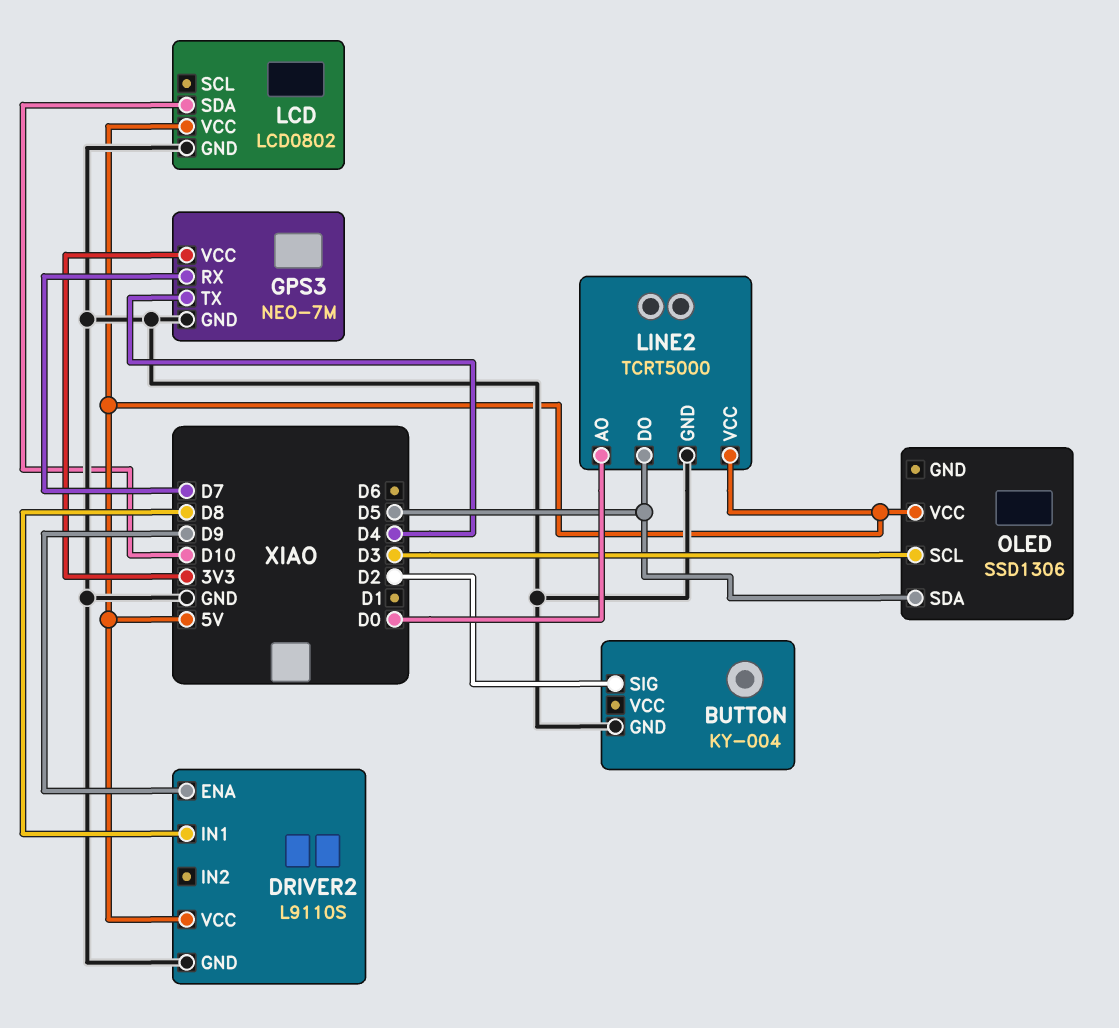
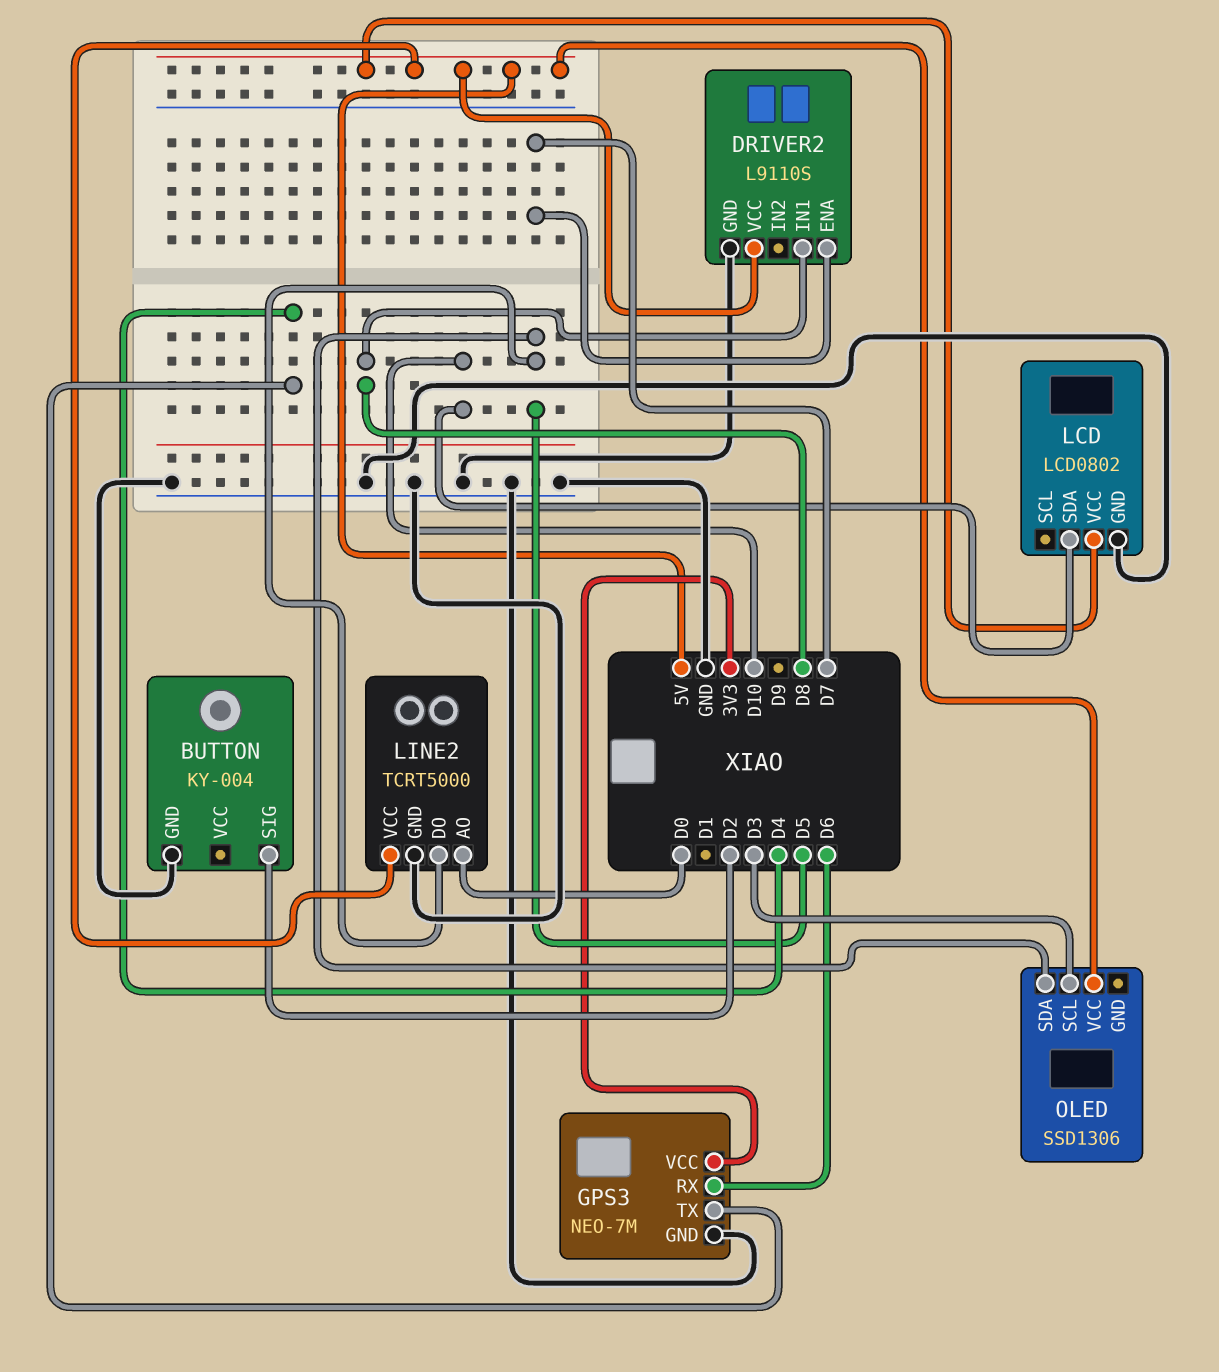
DRIVER2 pin ENA: D9 -> D7
GPS3 pin RX: D7 -> D6

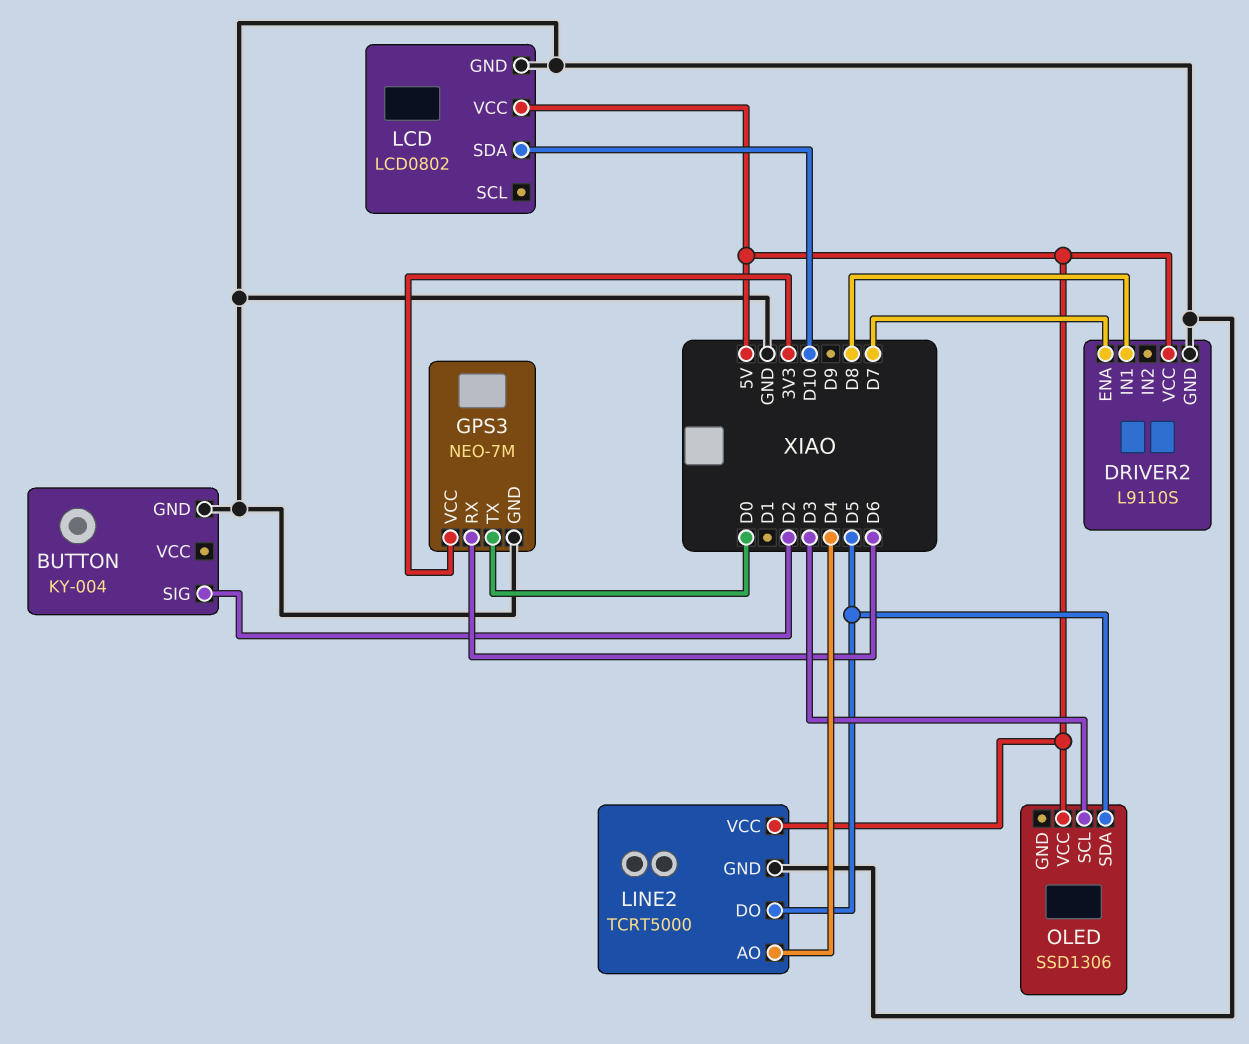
GPS3 pin TX: D4 -> D0
LINE2 pin AO: D0 -> D4

